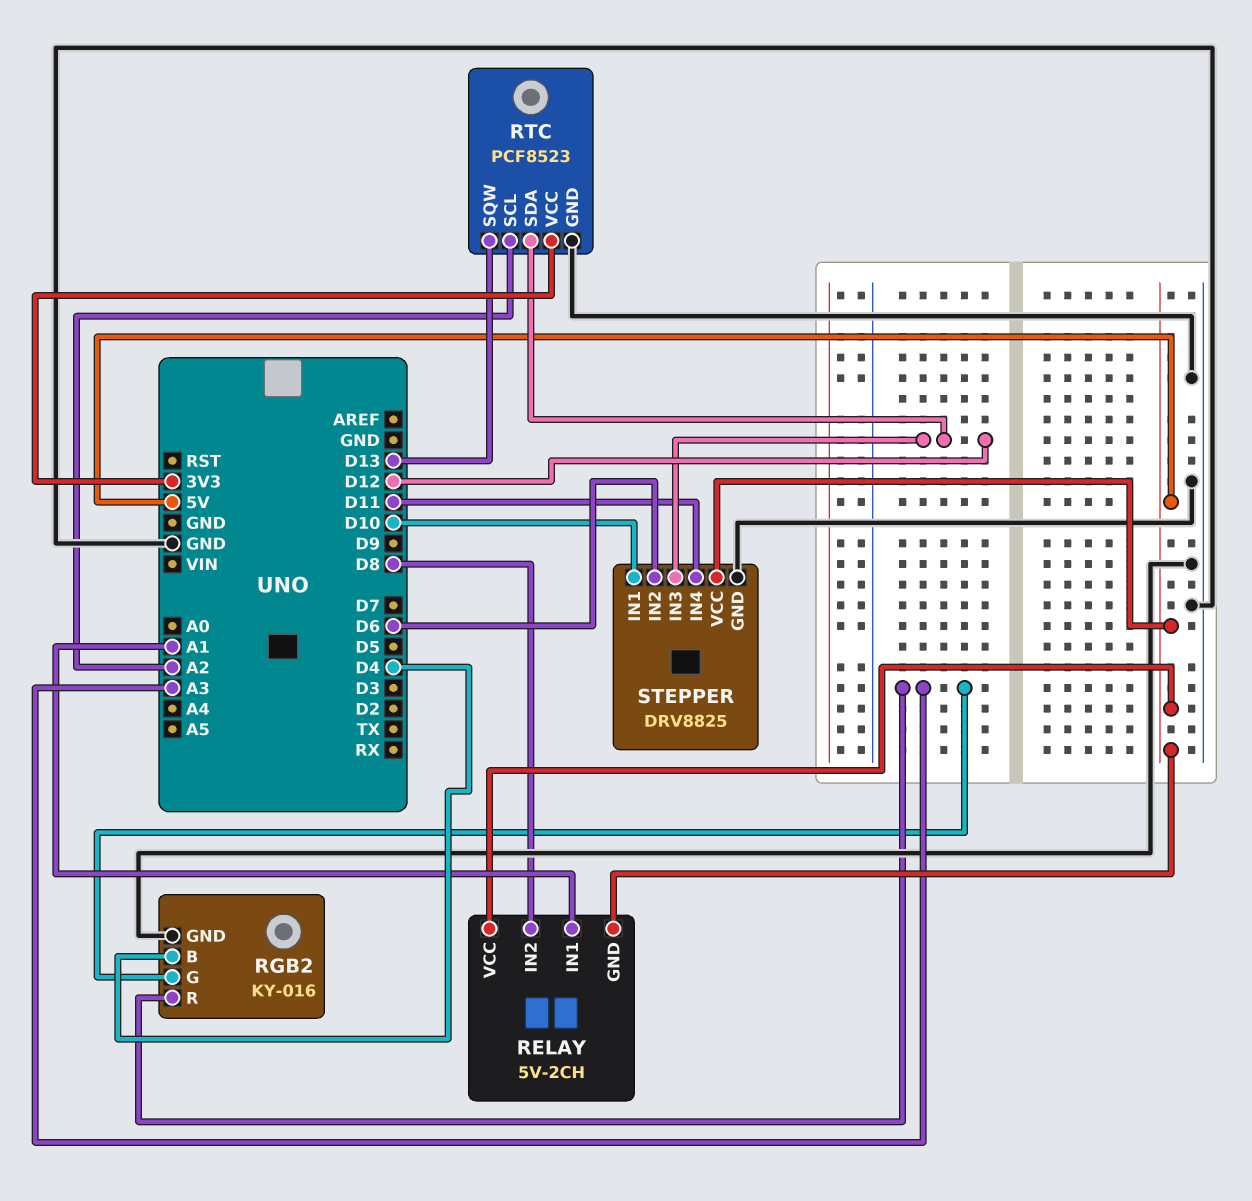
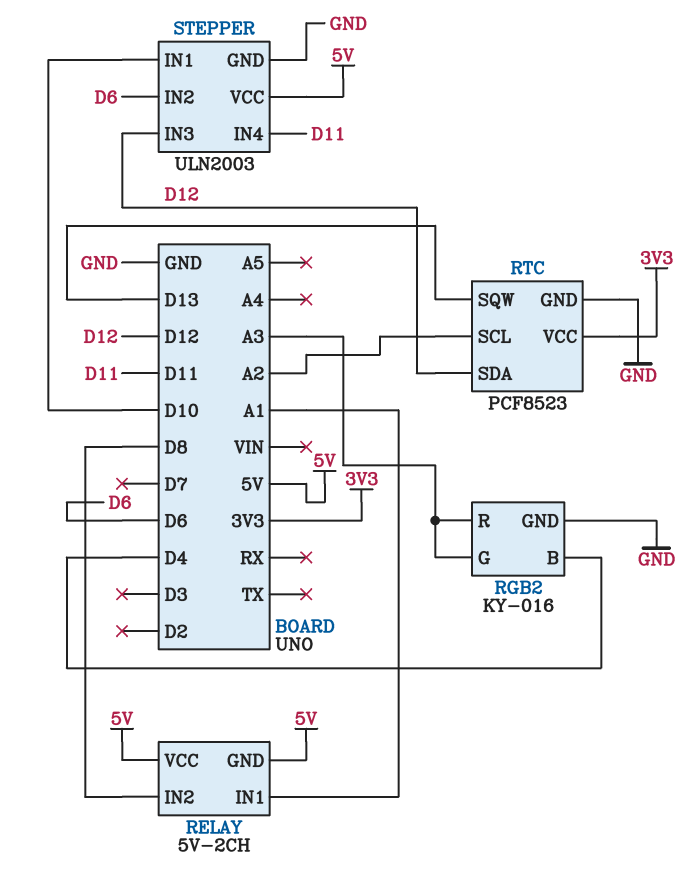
STEPPER: DRV8825 -> ULN2003

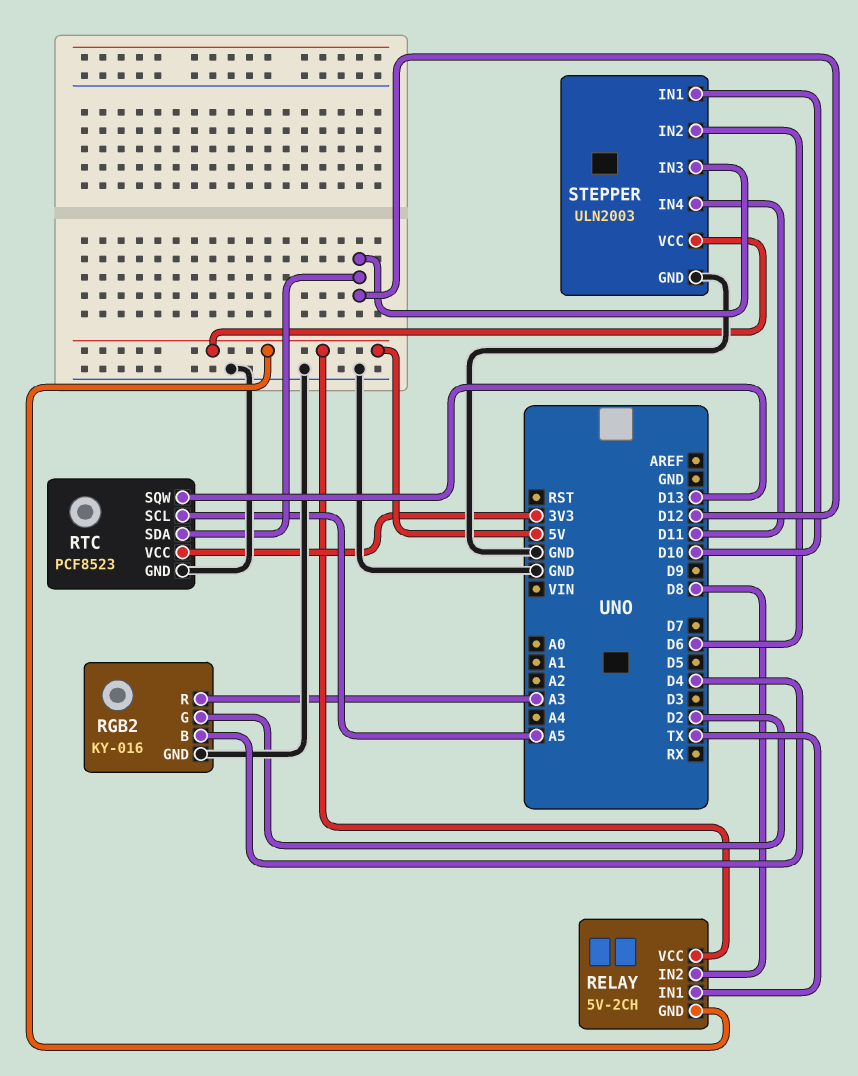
RELAY pin IN1: A1 -> TX
RGB2 pin G: A3 -> D2
RTC pin SCL: A2 -> A5

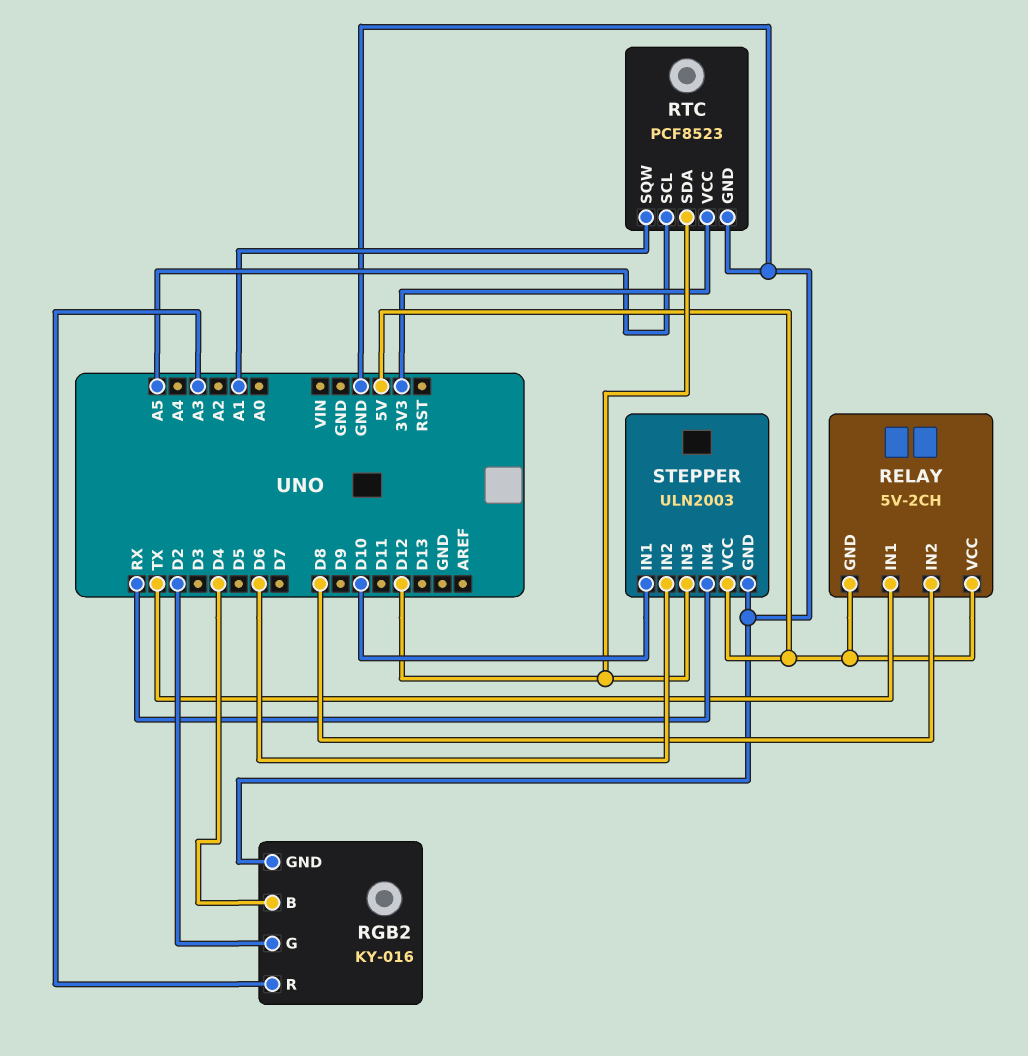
RTC pin SQW: D13 -> A1
STEPPER pin IN4: D11 -> RX

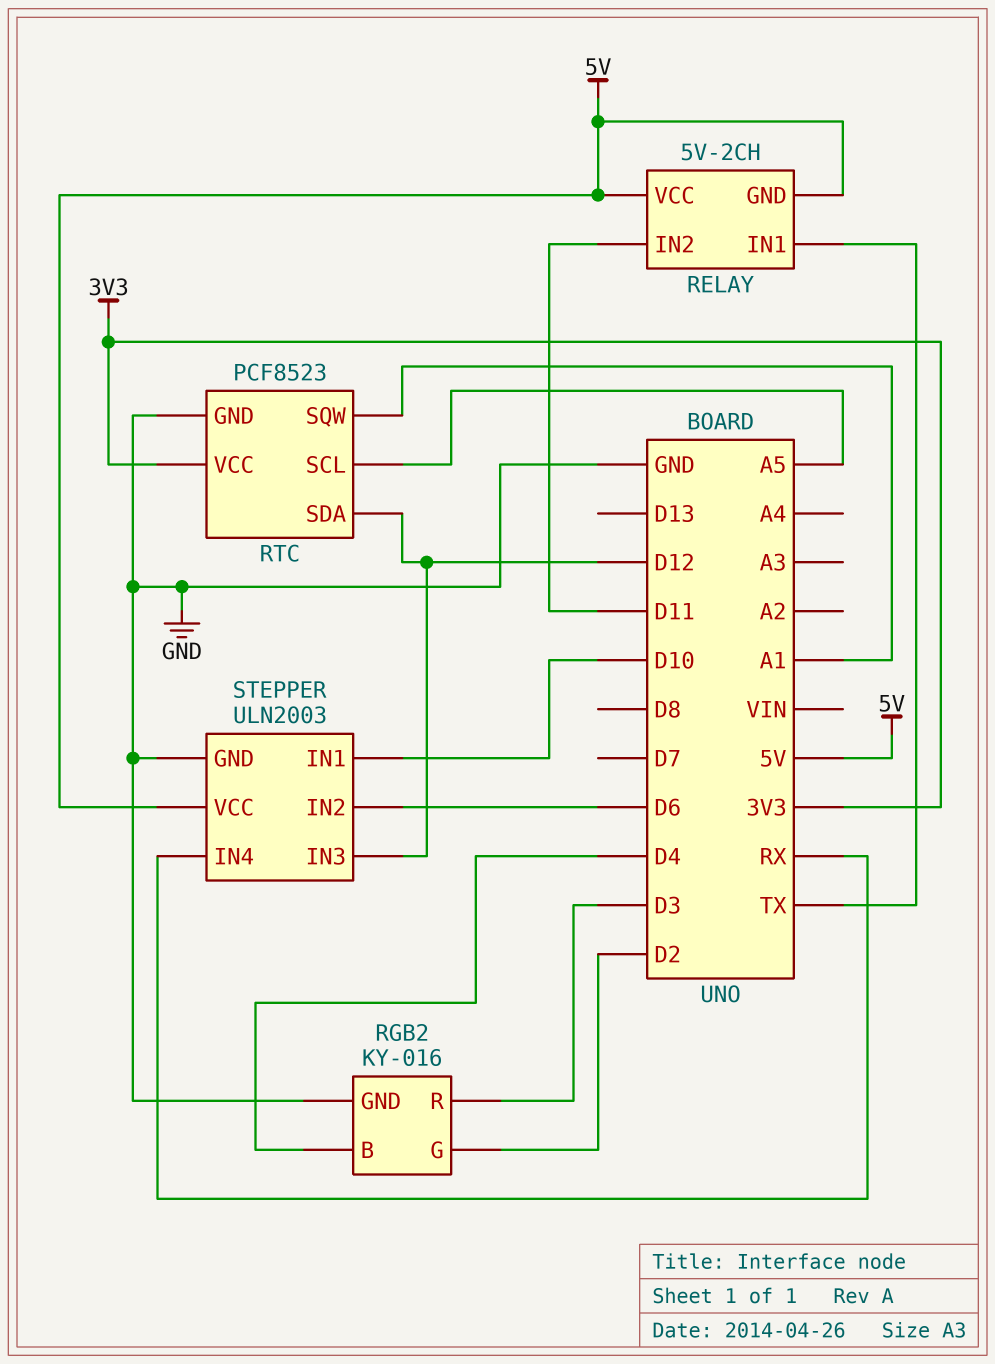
RELAY pin IN2: D8 -> D11
RGB2 pin R: A3 -> D3

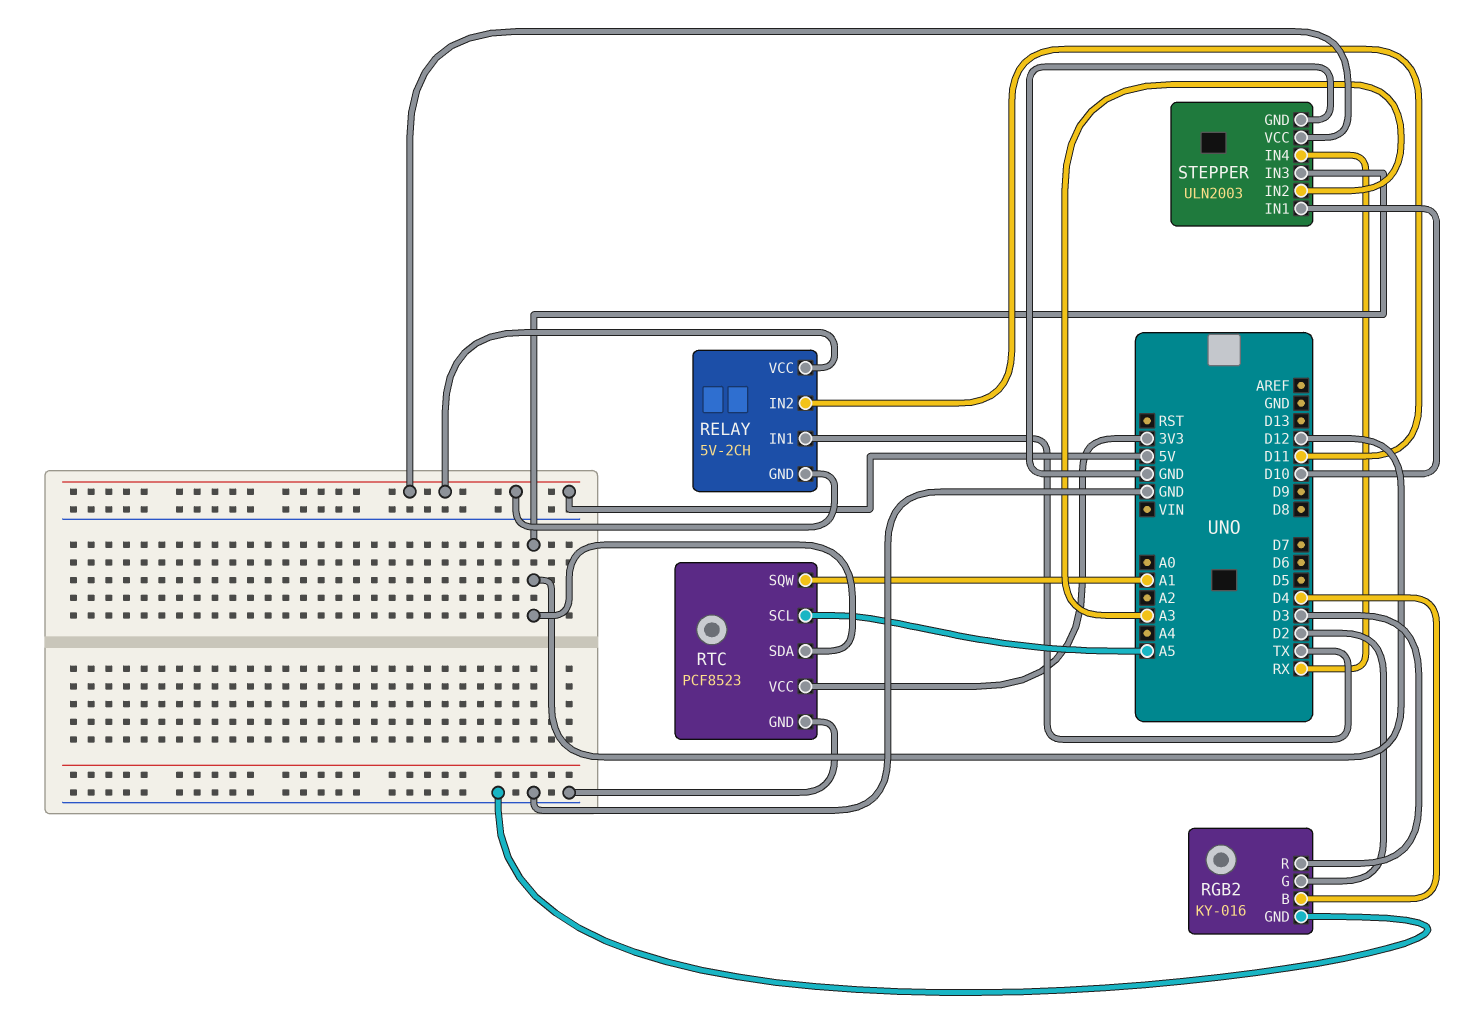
STEPPER pin IN2: D6 -> A3

